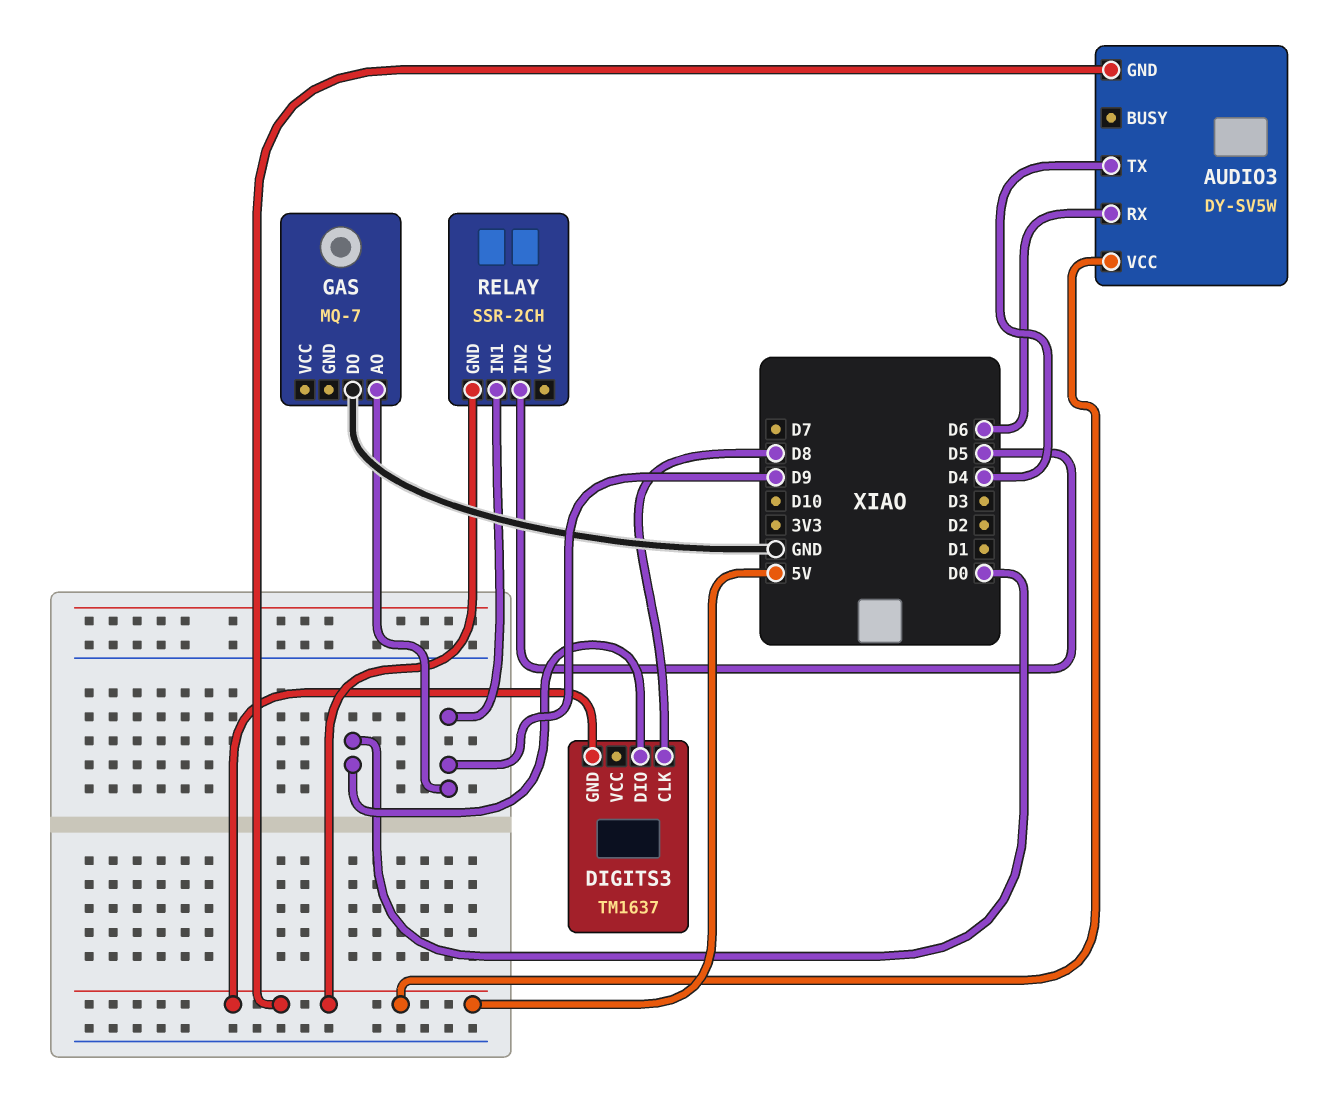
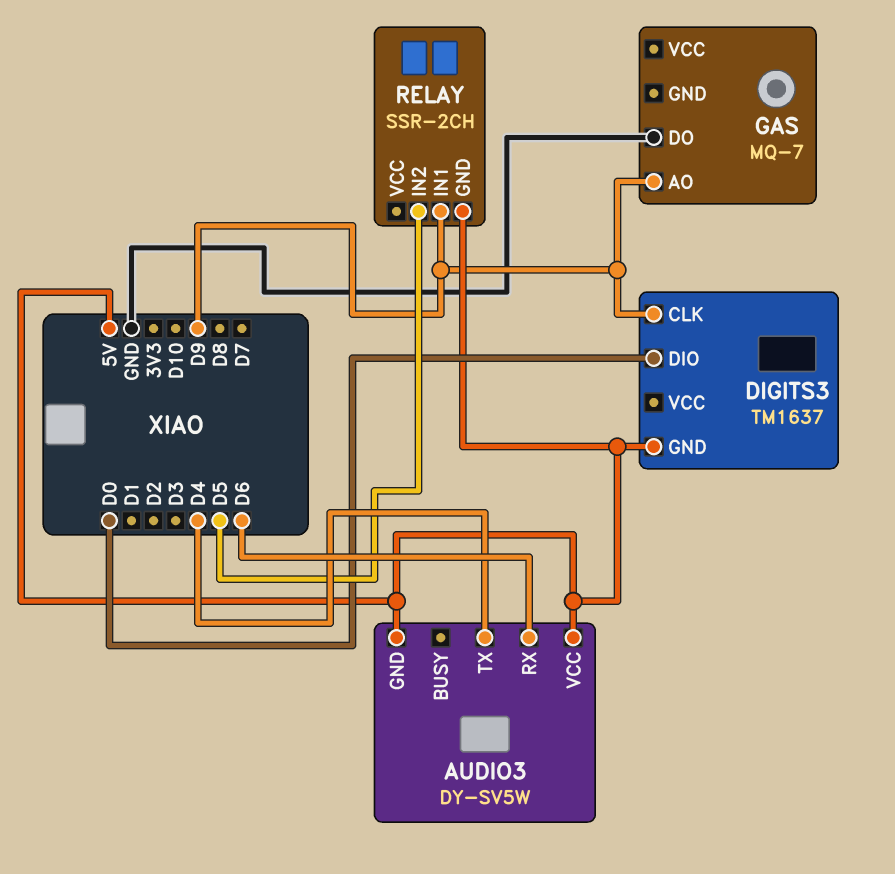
DIGITS3 pin CLK: D8 -> D9

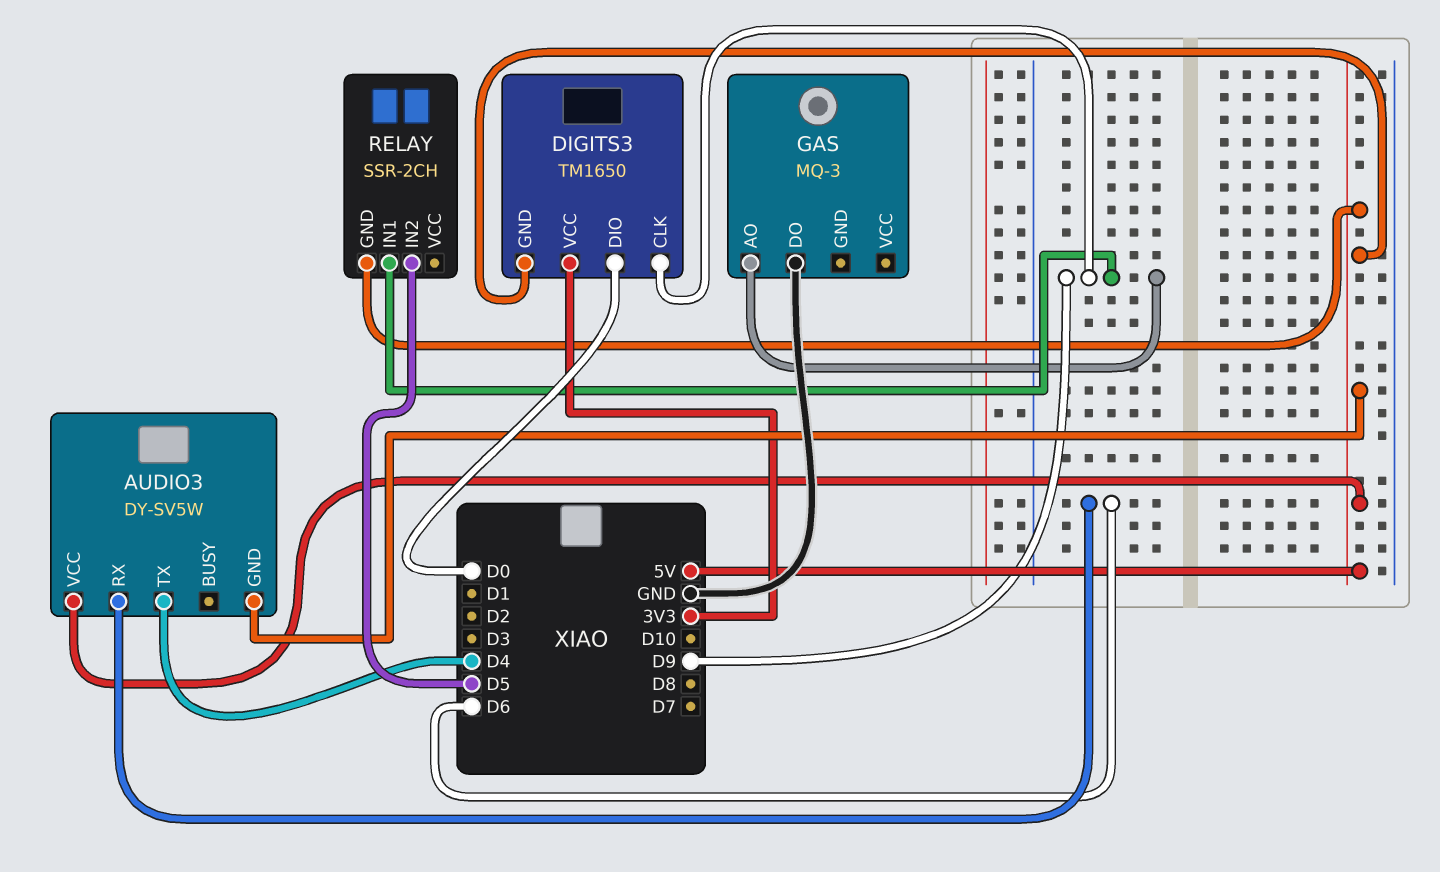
DIGITS3: TM1637 -> TM1650
DIGITS3 pin VCC: none -> 3V3
GAS: MQ-7 -> MQ-3

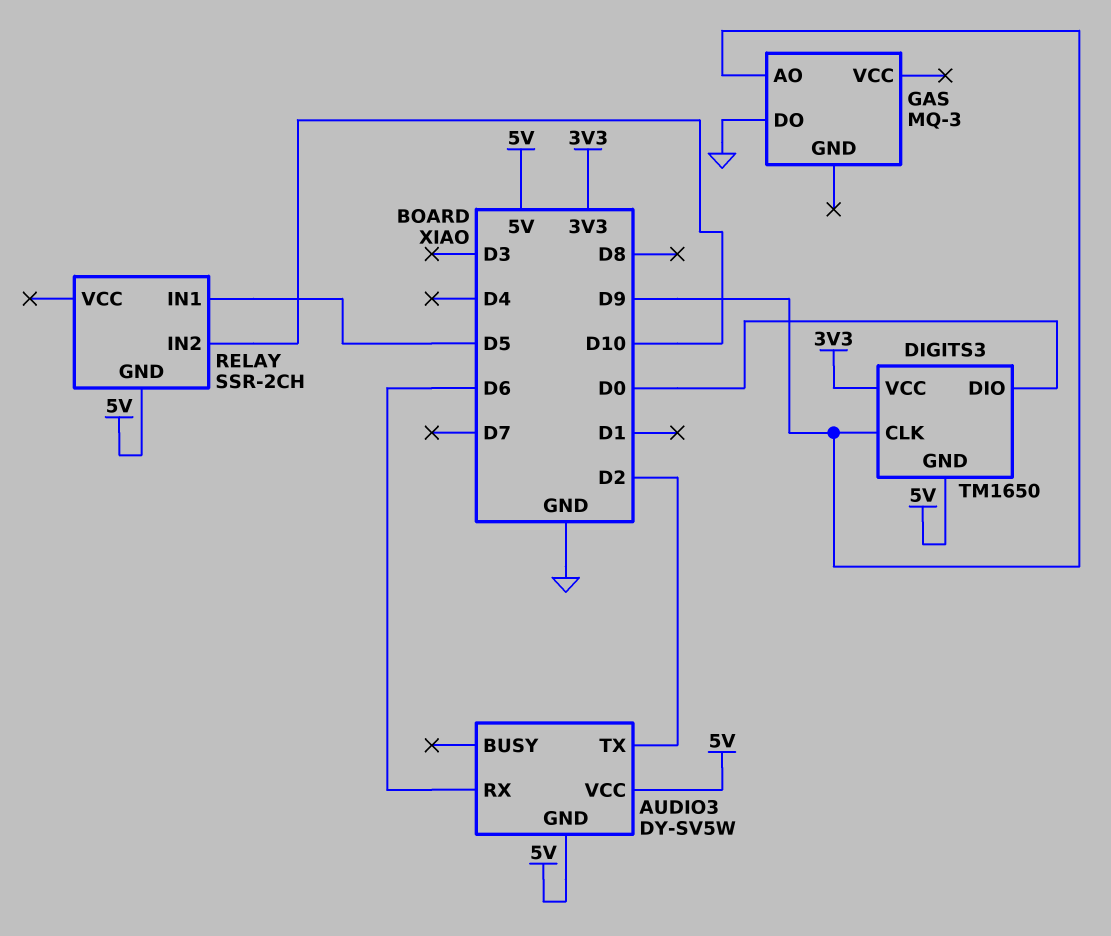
AUDIO3 pin TX: D4 -> D2
RELAY pin IN1: D9 -> D5
RELAY pin IN2: D5 -> D10

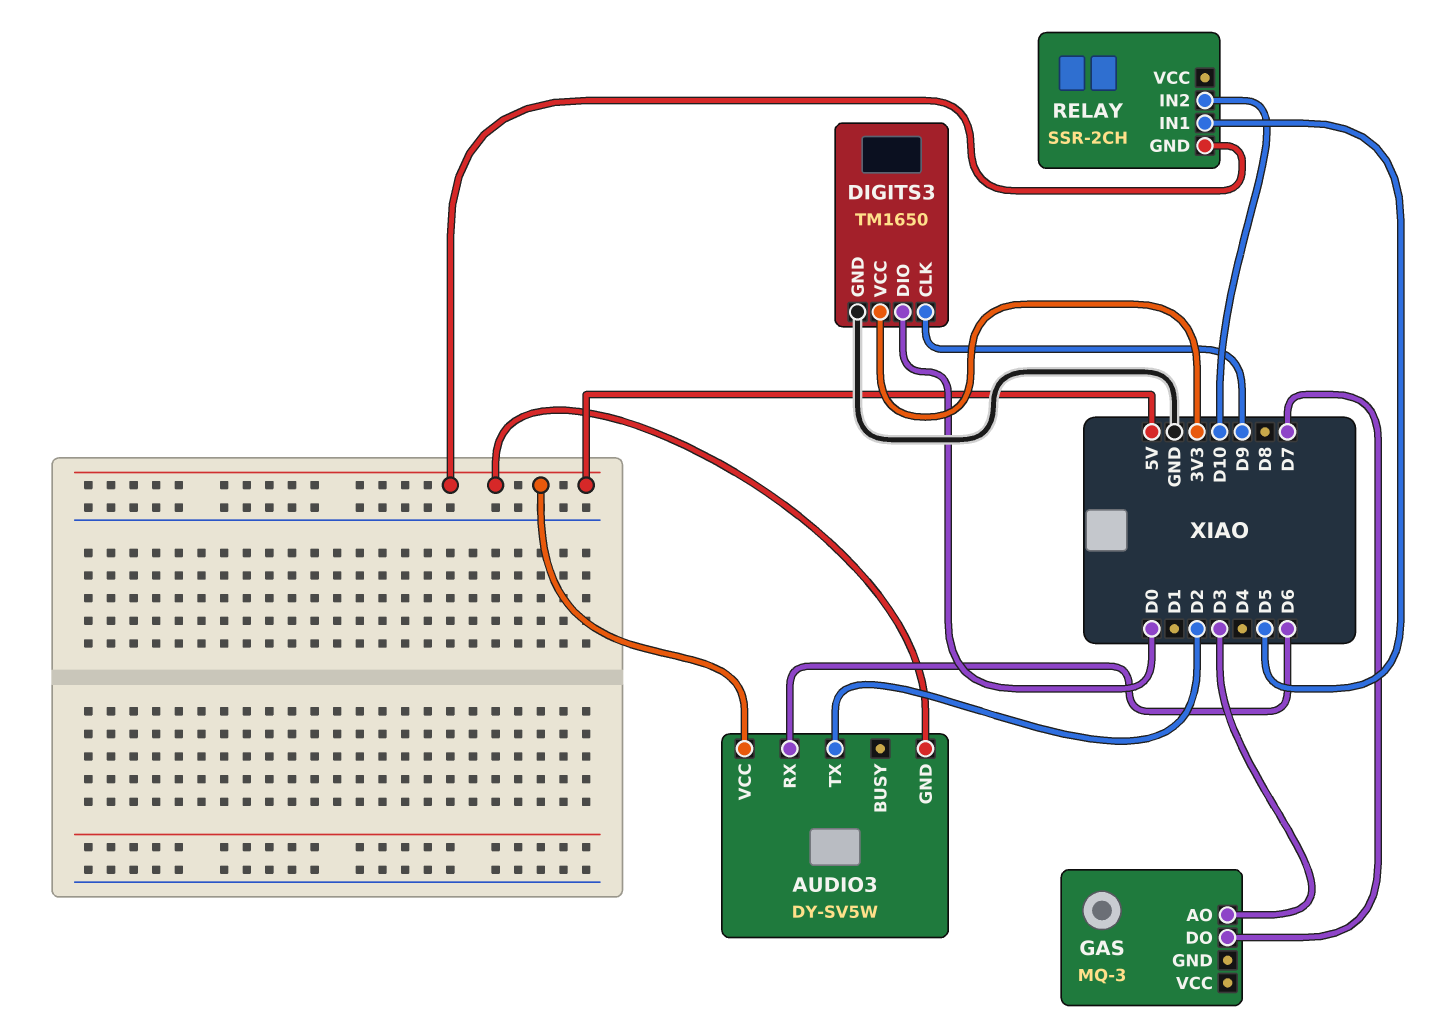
DIGITS3 pin GND: 5V -> GND
GAS pin AO: D9 -> D3
GAS pin DO: GND -> D7

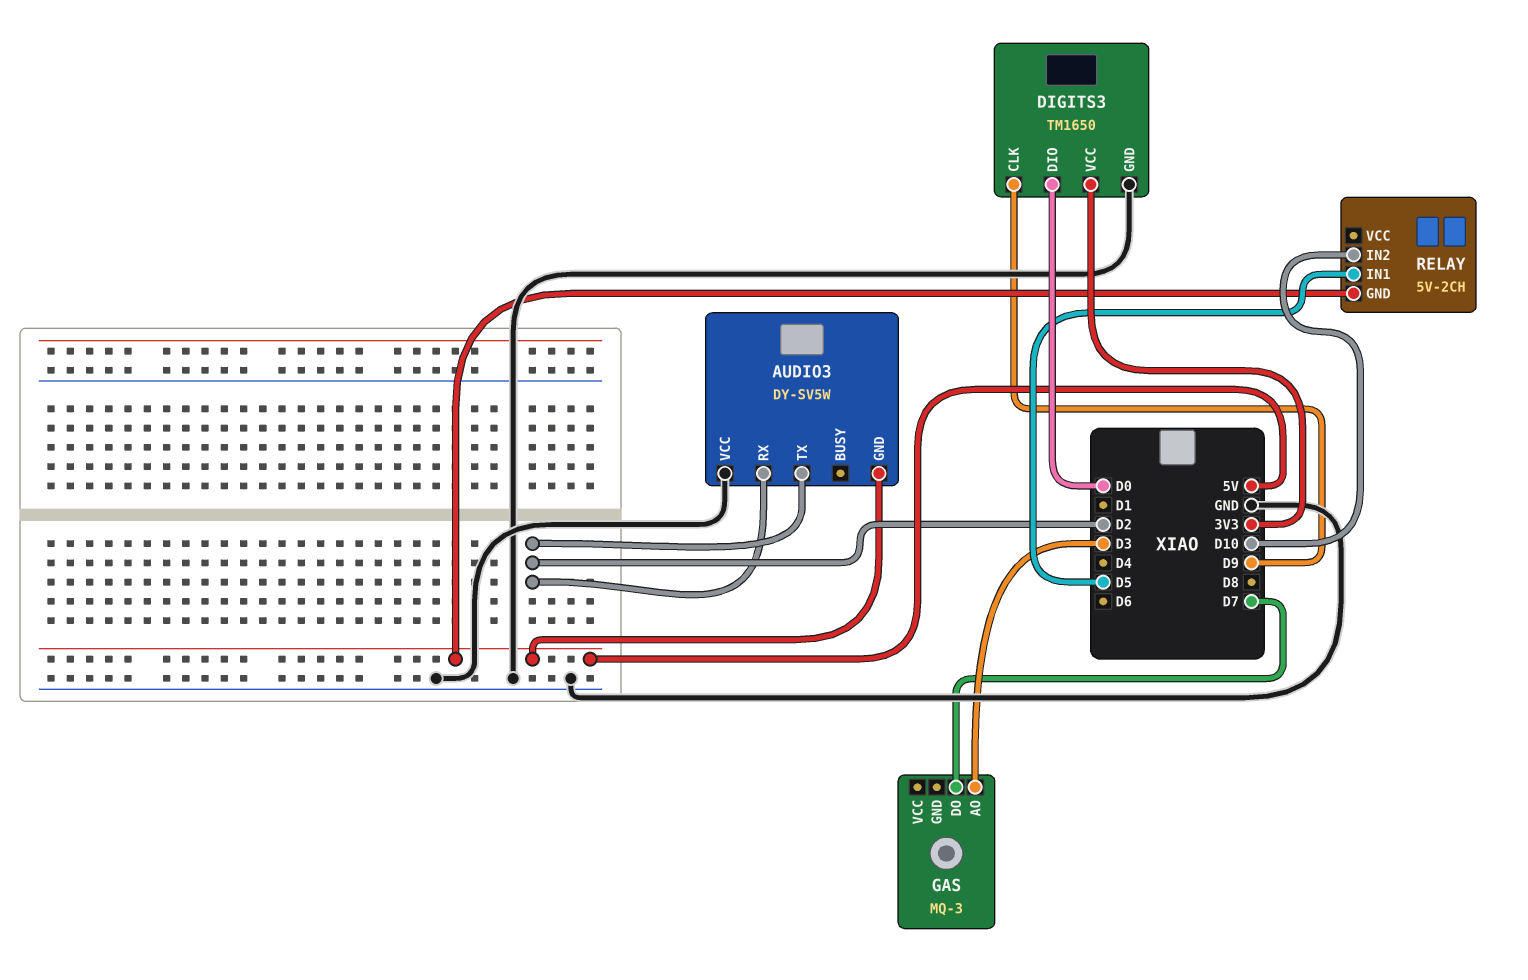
AUDIO3 pin RX: D6 -> D2
AUDIO3 pin VCC: 5V -> GND
RELAY: SSR-2CH -> 5V-2CH

